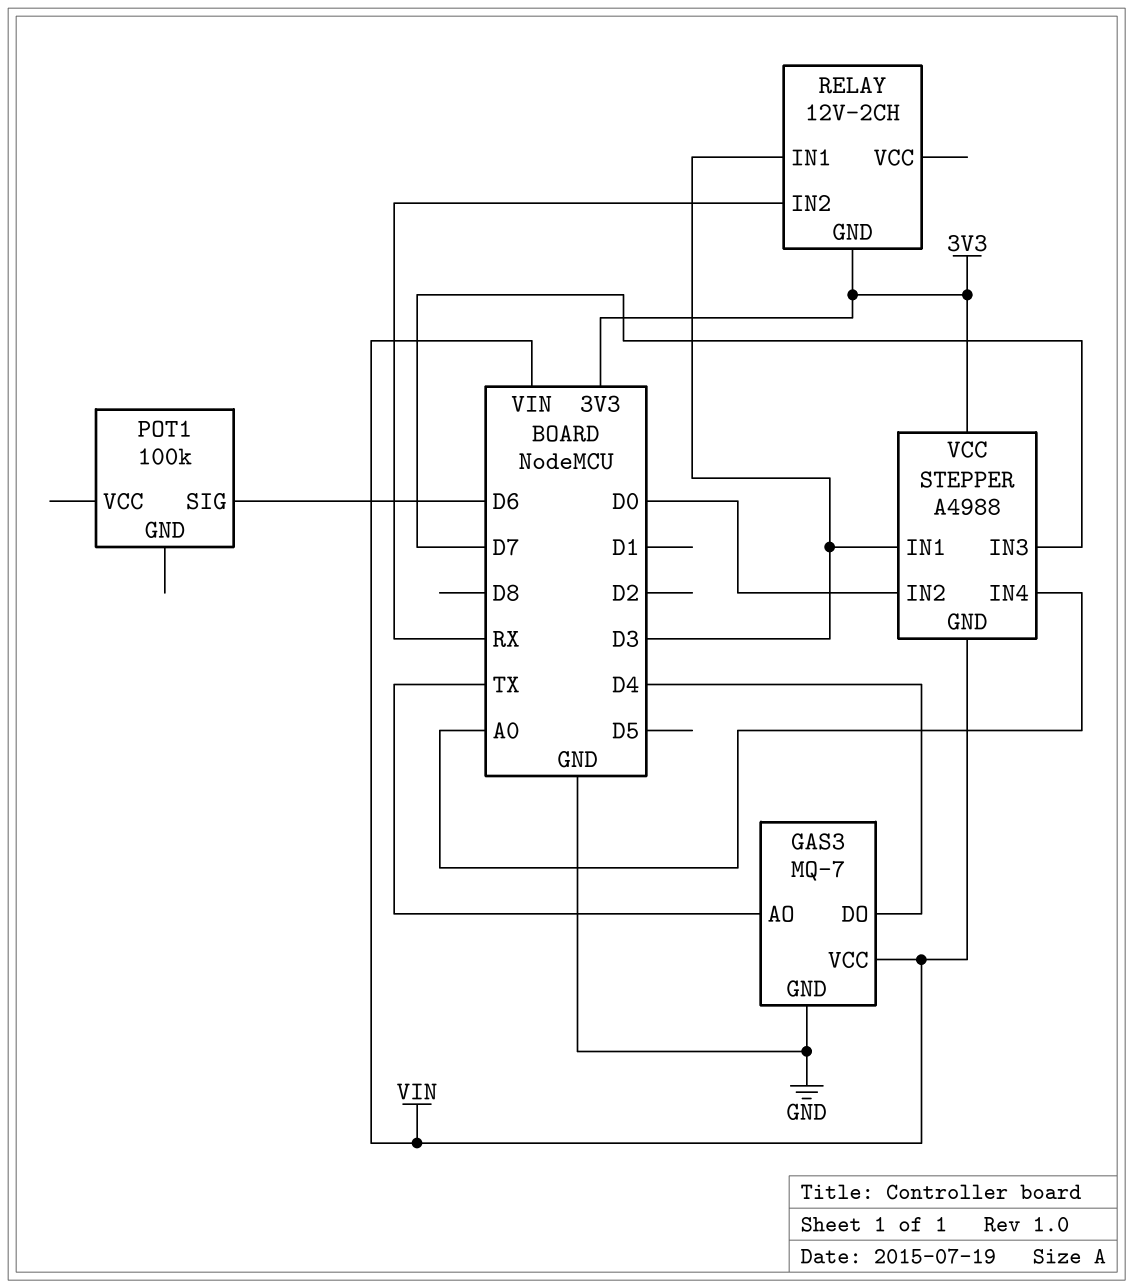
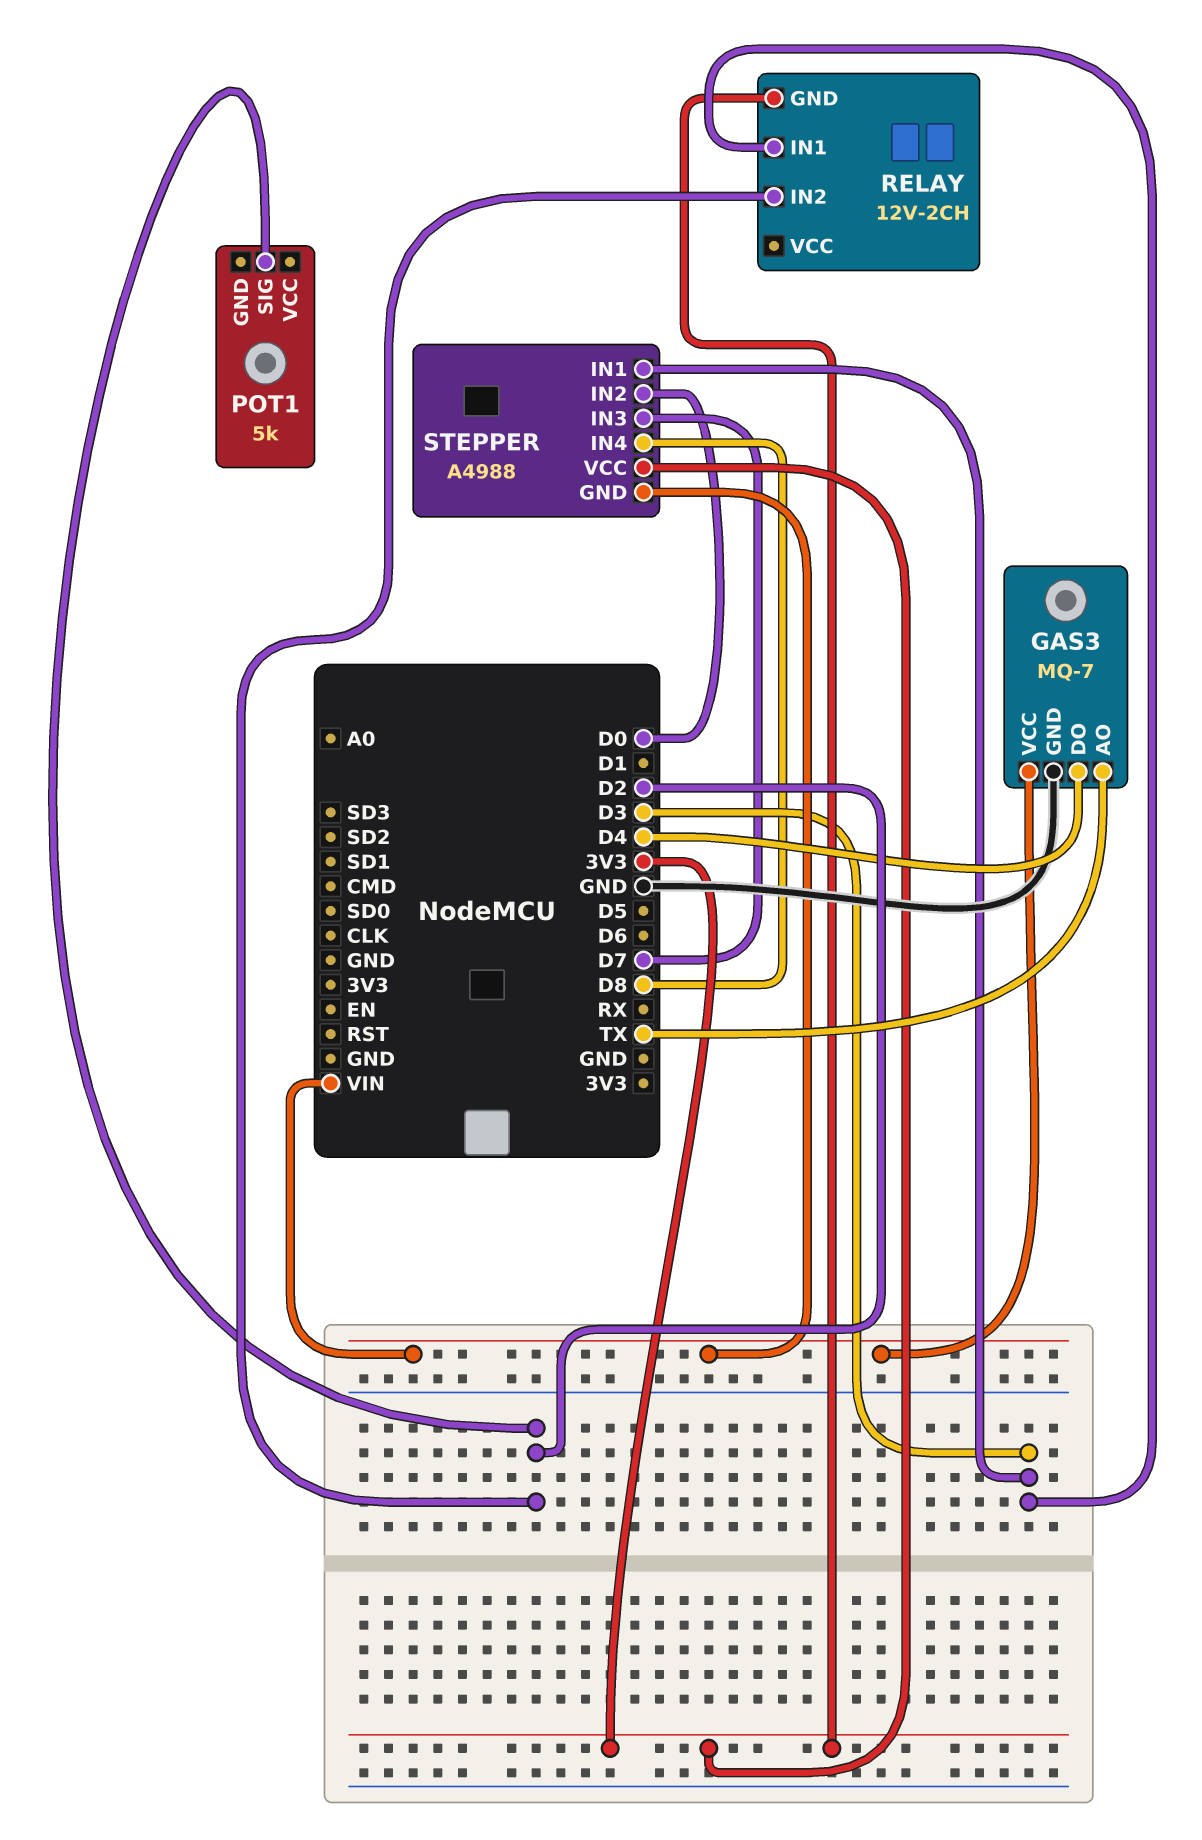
POT1: 100k -> 5k
POT1 pin SIG: D6 -> D2
RELAY pin IN2: RX -> D2
STEPPER pin IN4: A0 -> D8

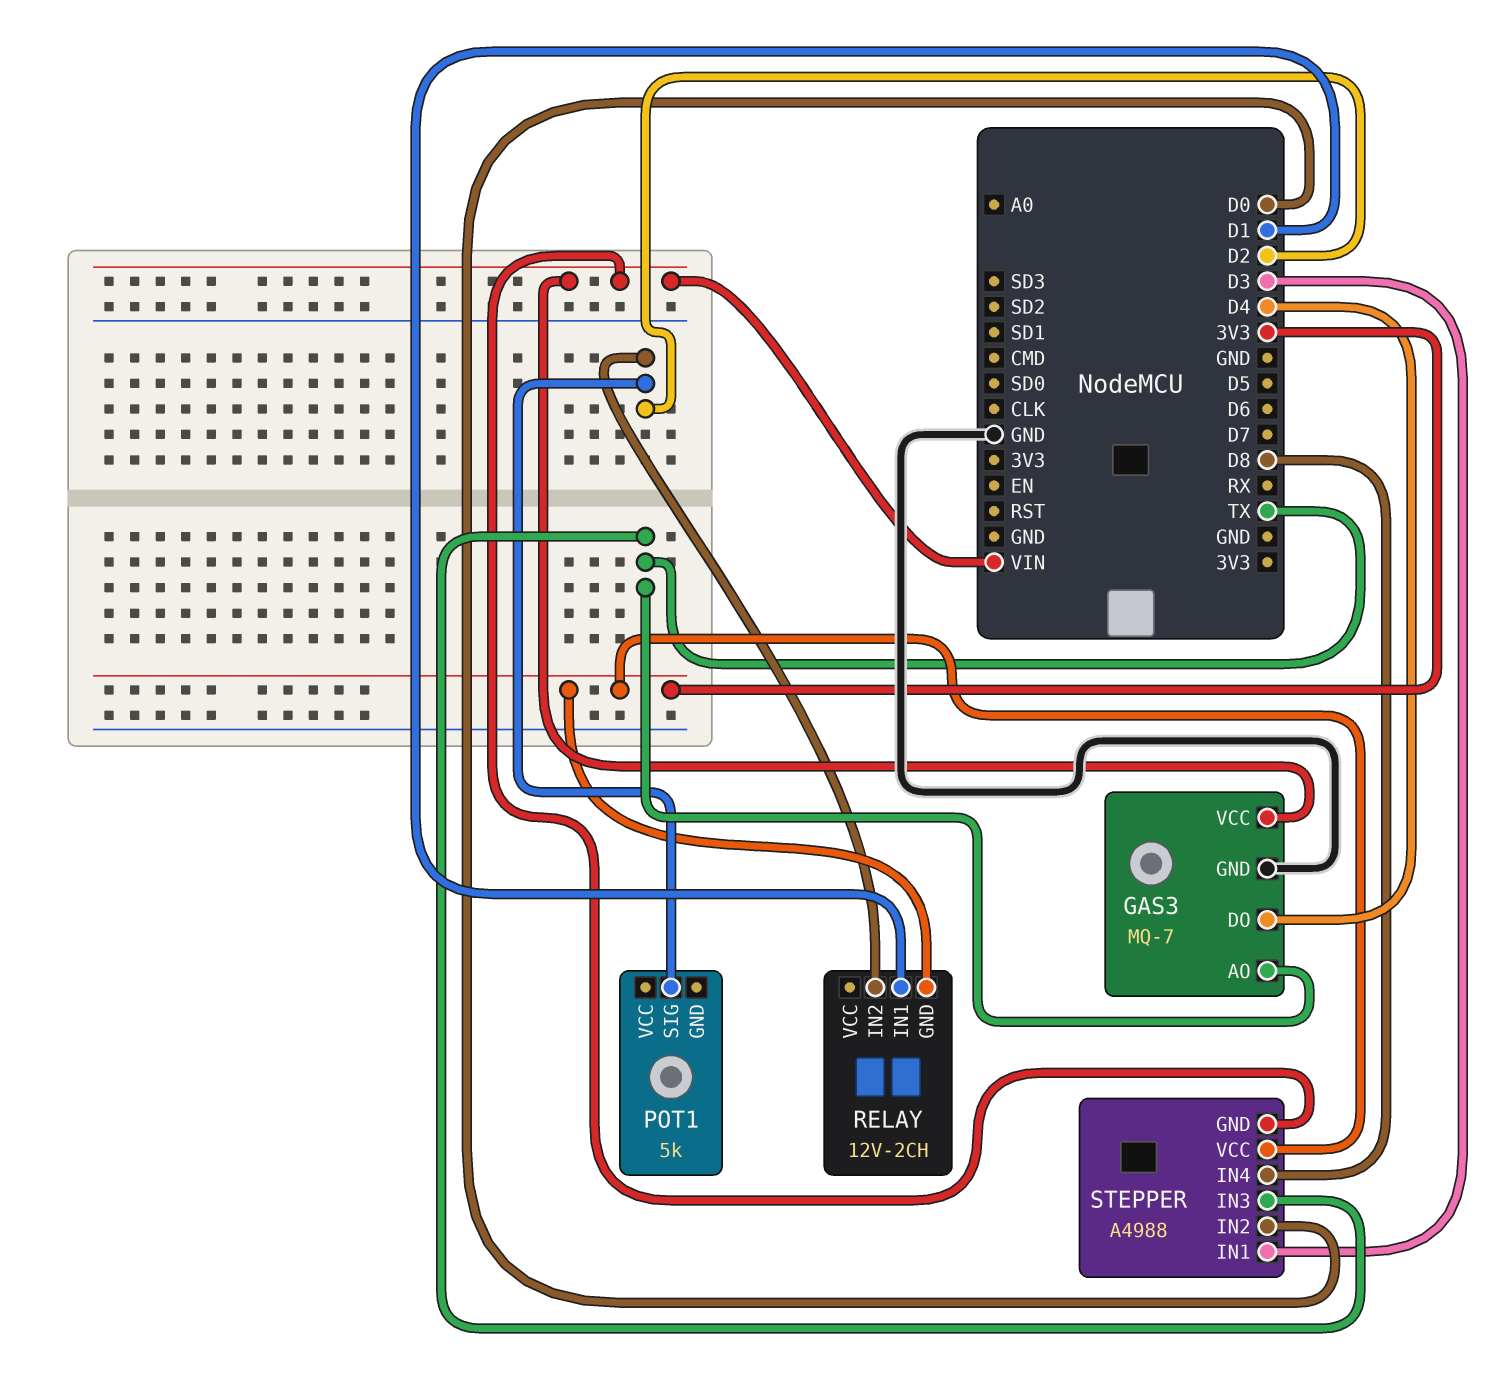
RELAY pin IN1: D3 -> D1
STEPPER pin IN3: D7 -> TX

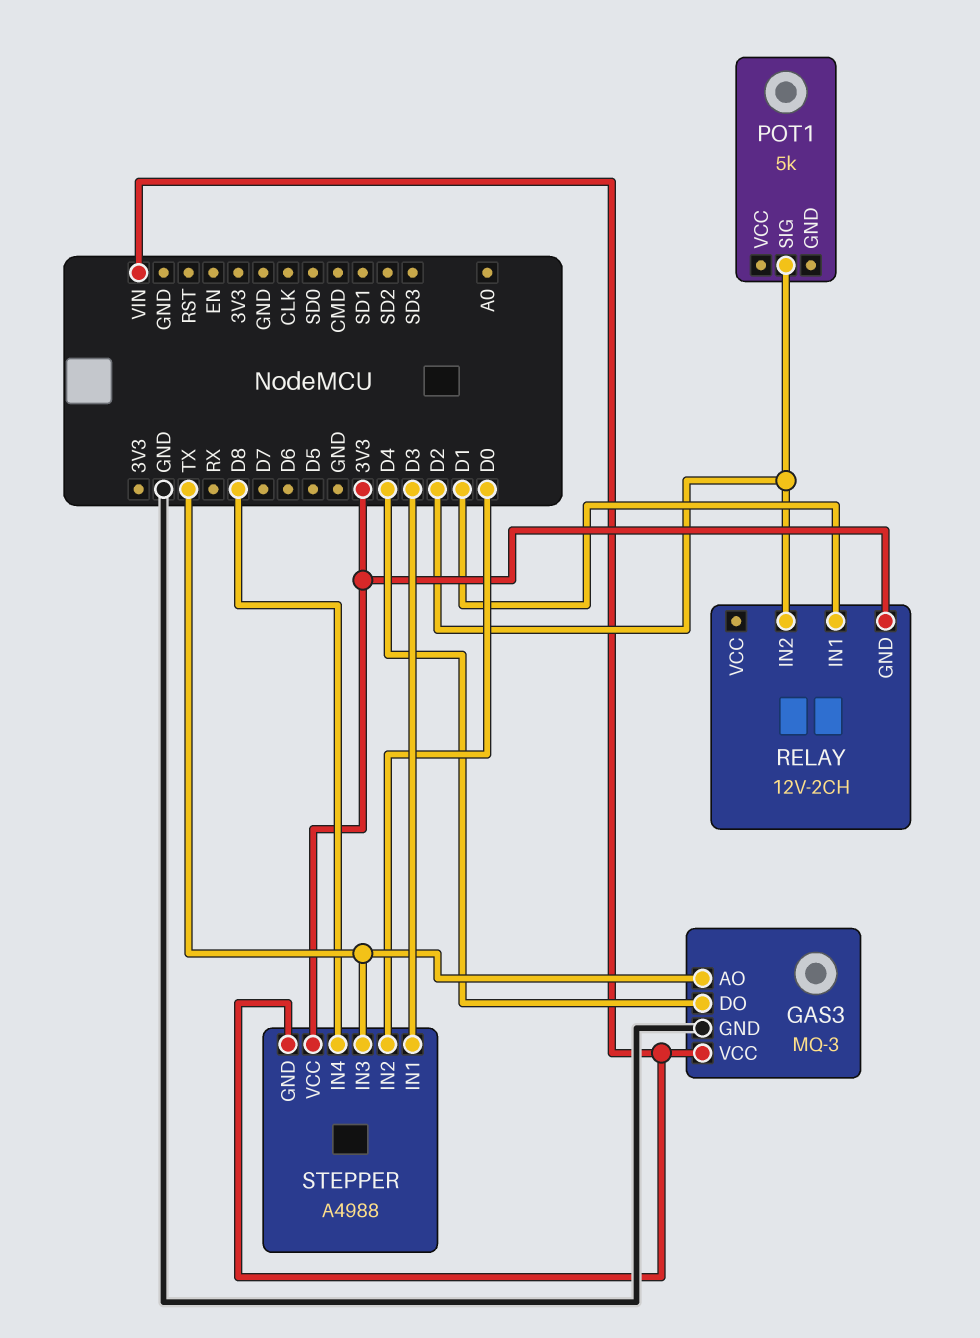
GAS3: MQ-7 -> MQ-3

